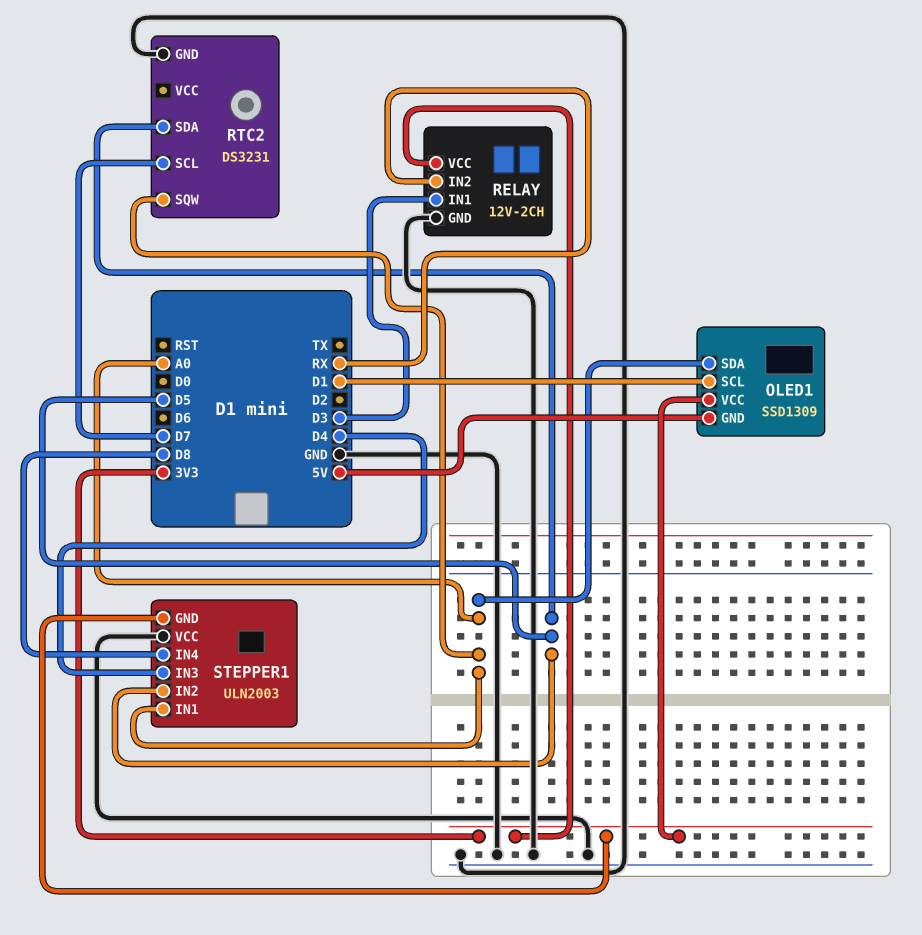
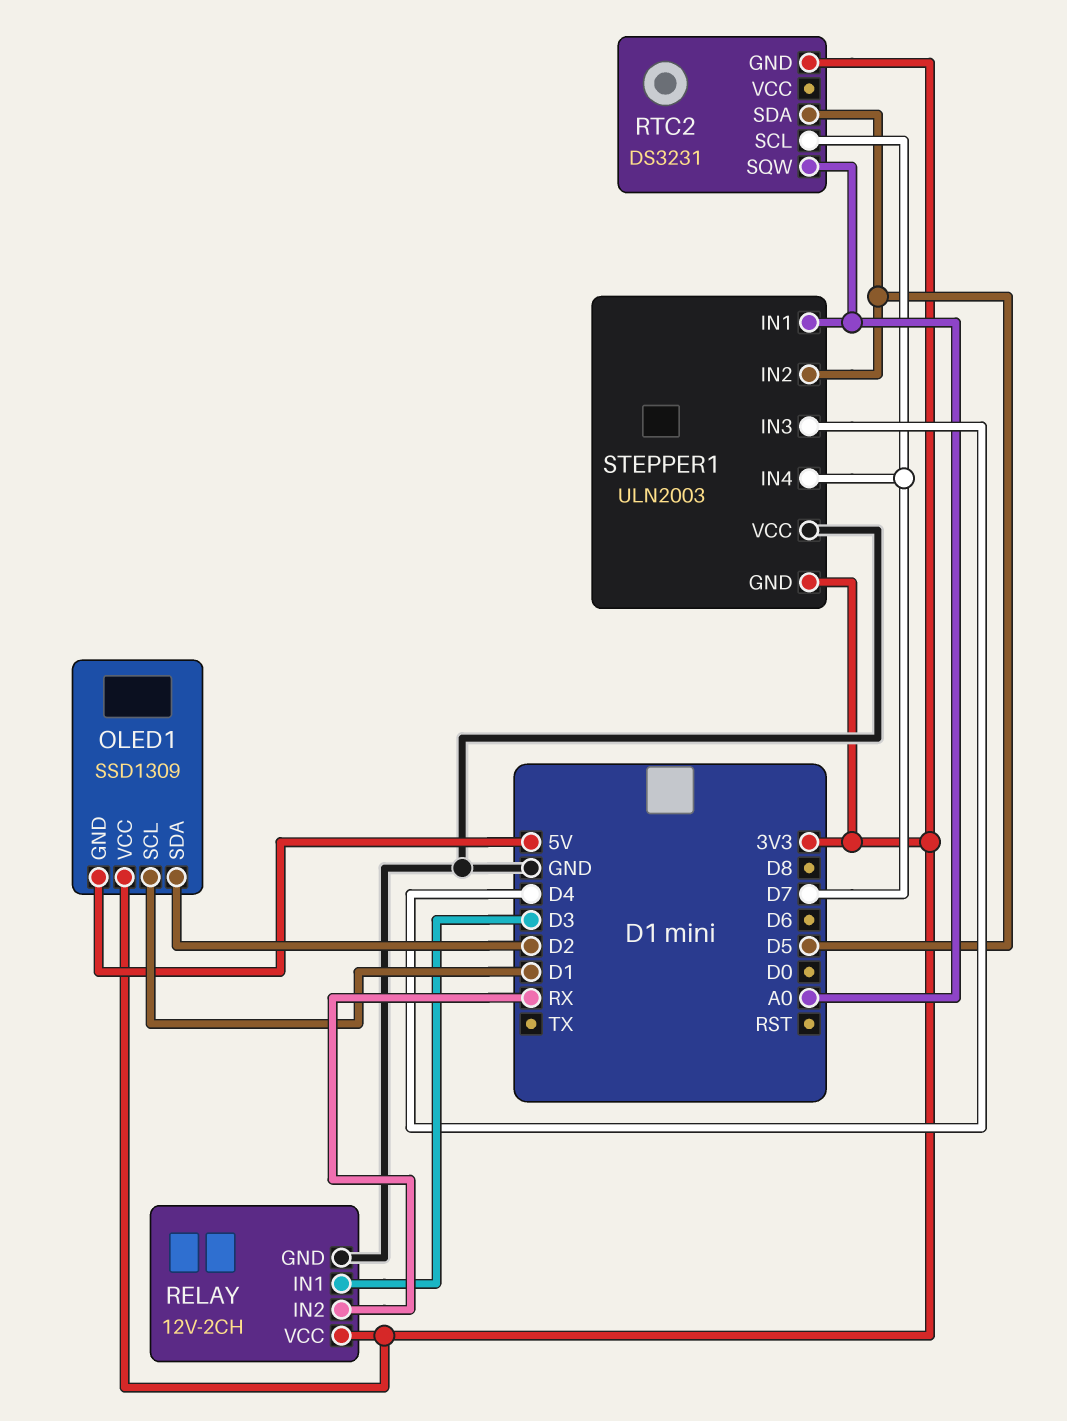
OLED1 pin SDA: A0 -> D2
RTC2 pin GND: GND -> 3V3
STEPPER1 pin IN4: D8 -> D7

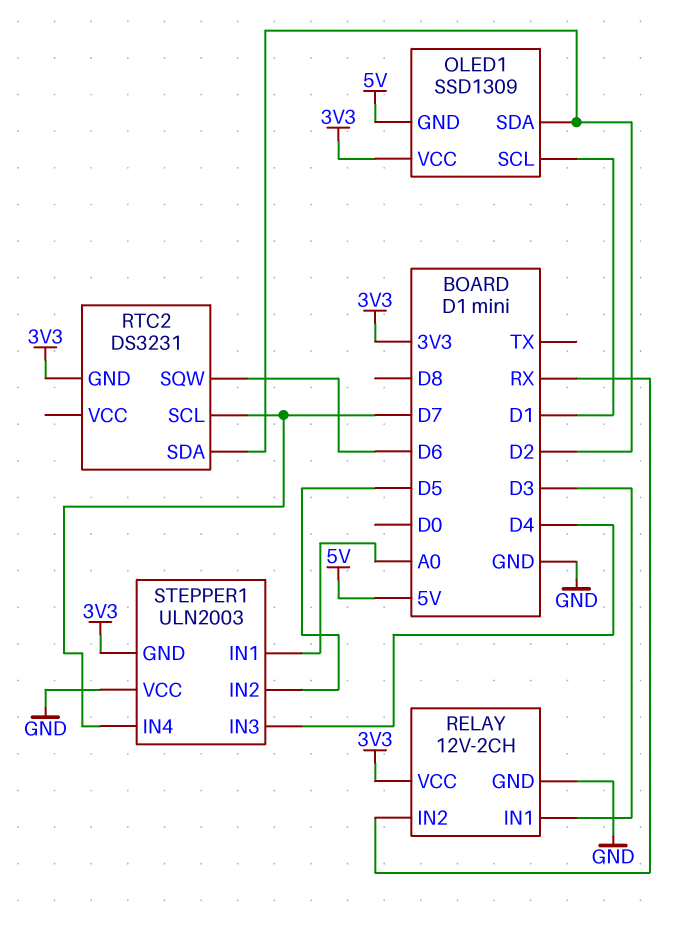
RTC2 pin SDA: D5 -> D2
RTC2 pin SQW: A0 -> D6

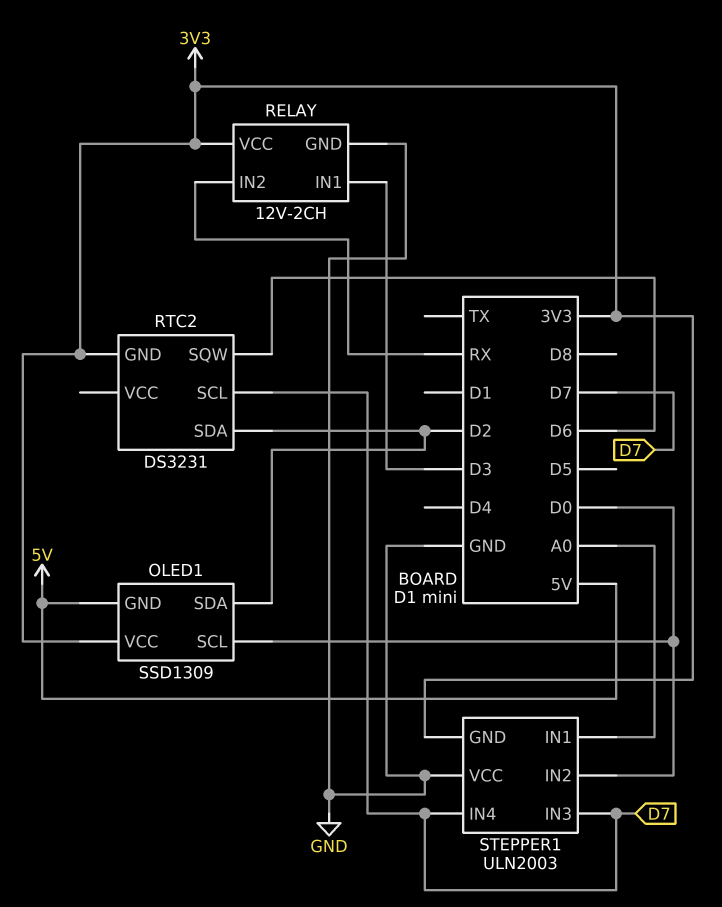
OLED1 pin SCL: D1 -> D0
STEPPER1 pin IN2: D5 -> D0
STEPPER1 pin IN3: D4 -> D7

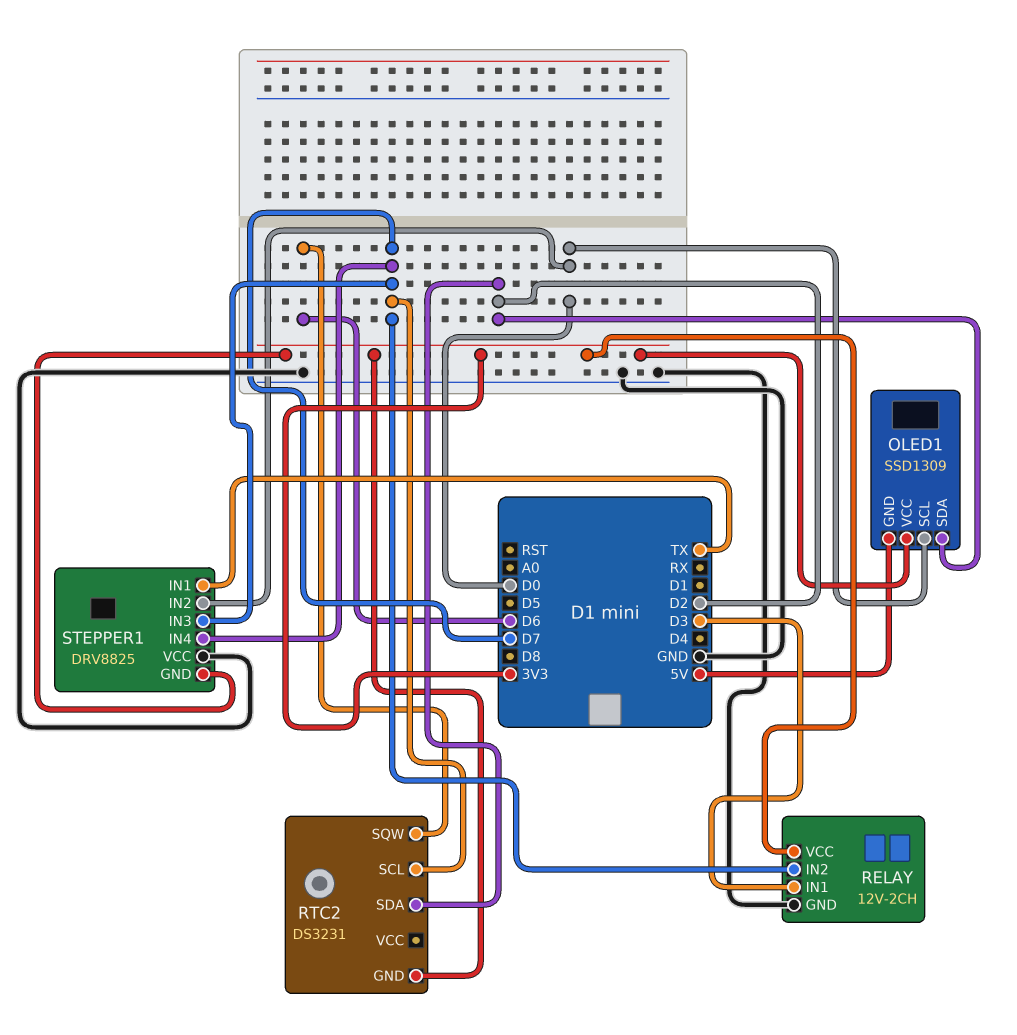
RELAY pin IN2: RX -> D7
STEPPER1: ULN2003 -> DRV8825
STEPPER1 pin IN1: A0 -> TX

